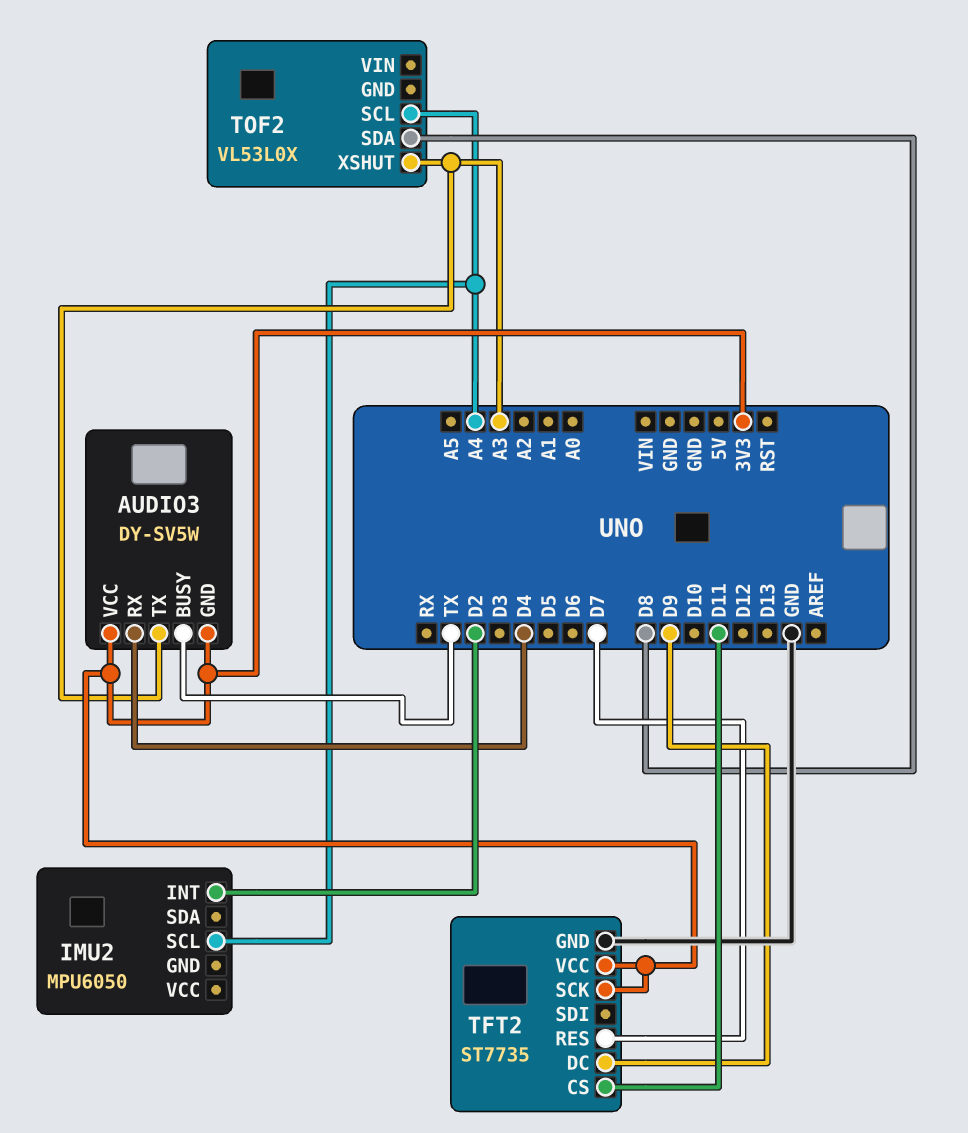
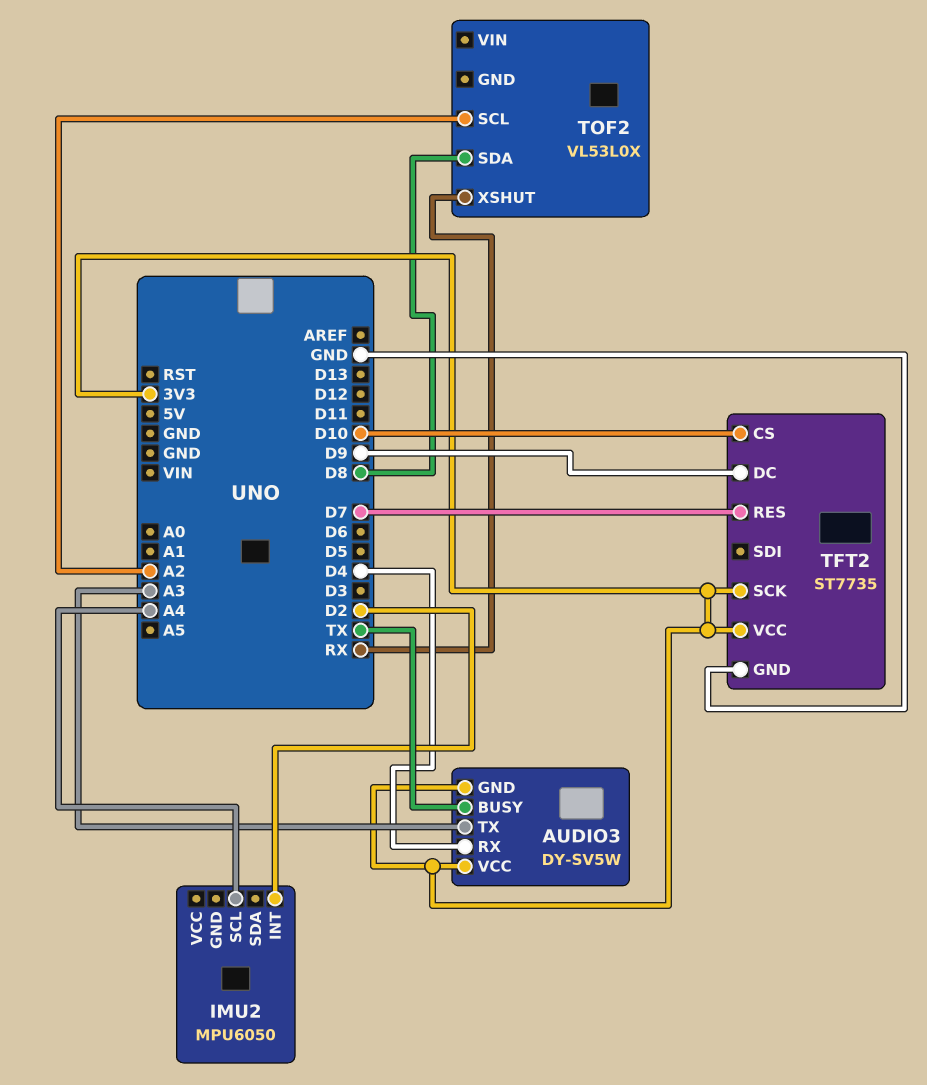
TFT2 pin CS: D11 -> D10
TOF2 pin SCL: A4 -> A2
TOF2 pin XSHUT: A3 -> RX

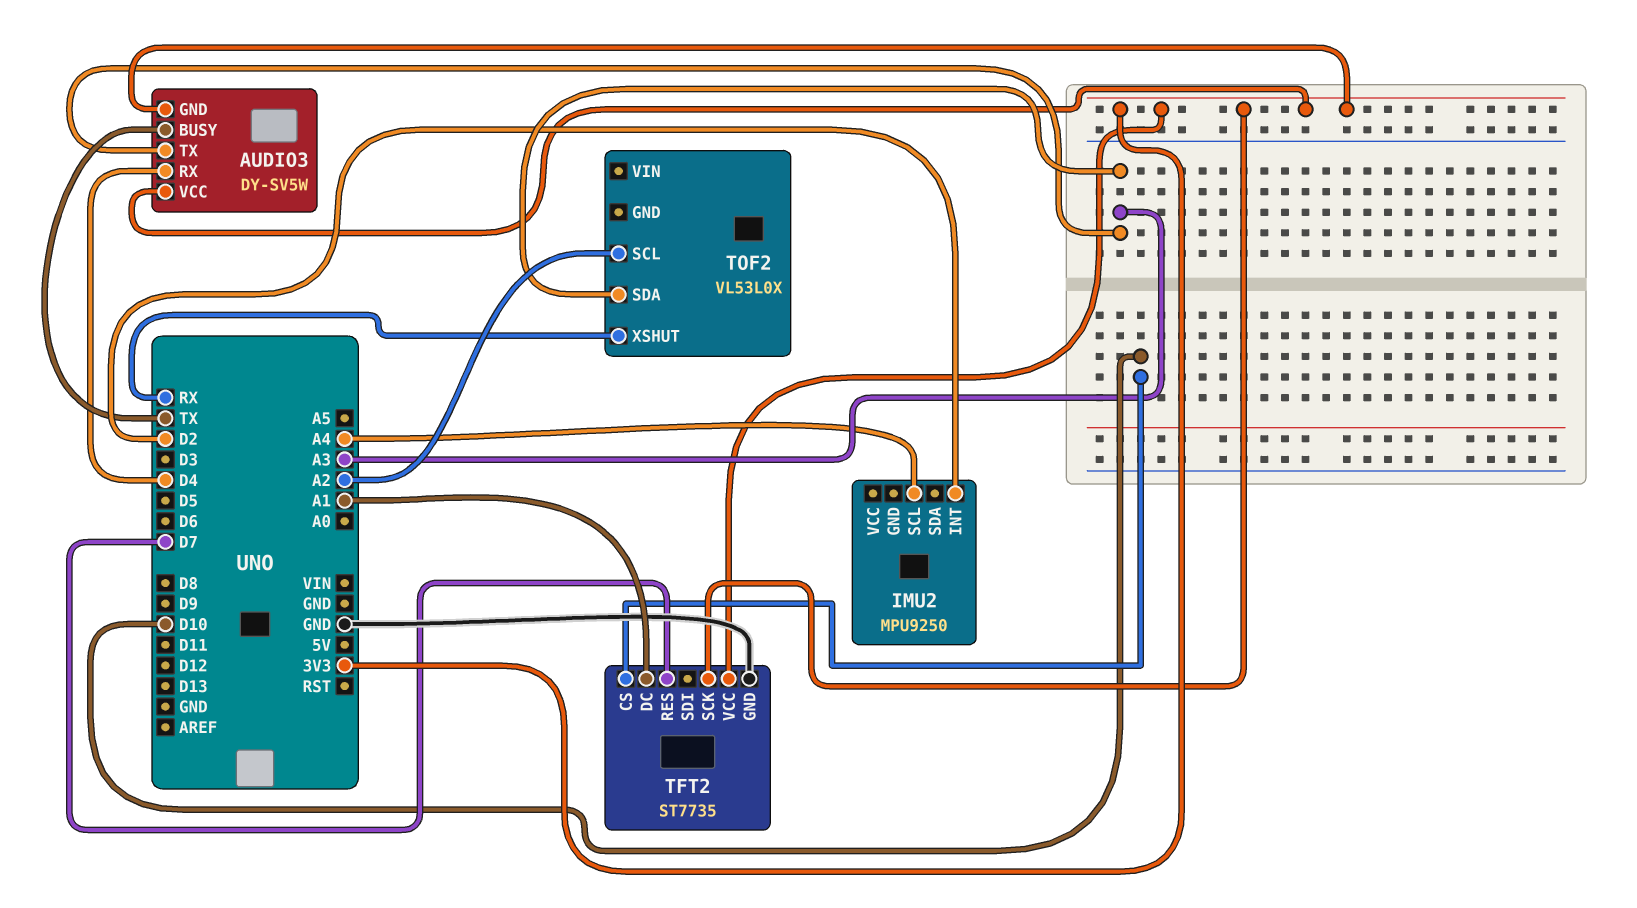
IMU2: MPU6050 -> MPU9250
TFT2 pin DC: D9 -> A1
TOF2 pin SDA: D8 -> A3

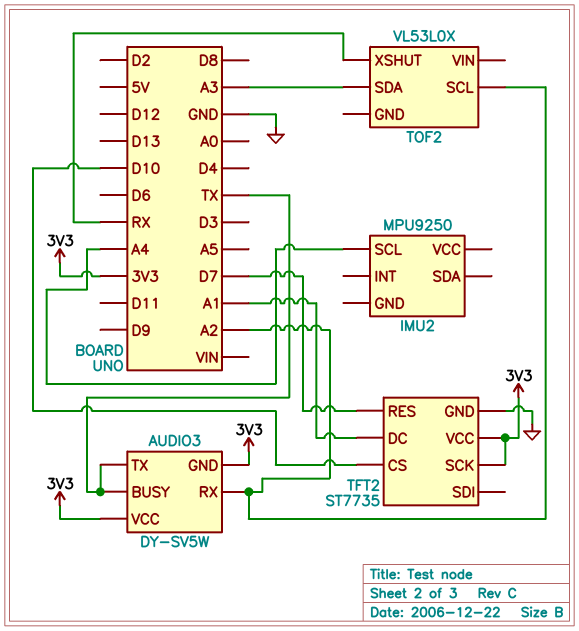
AUDIO3 pin RX: D4 -> A2
AUDIO3 pin TX: A3 -> TX
IMU2 pin INT: D2 -> none

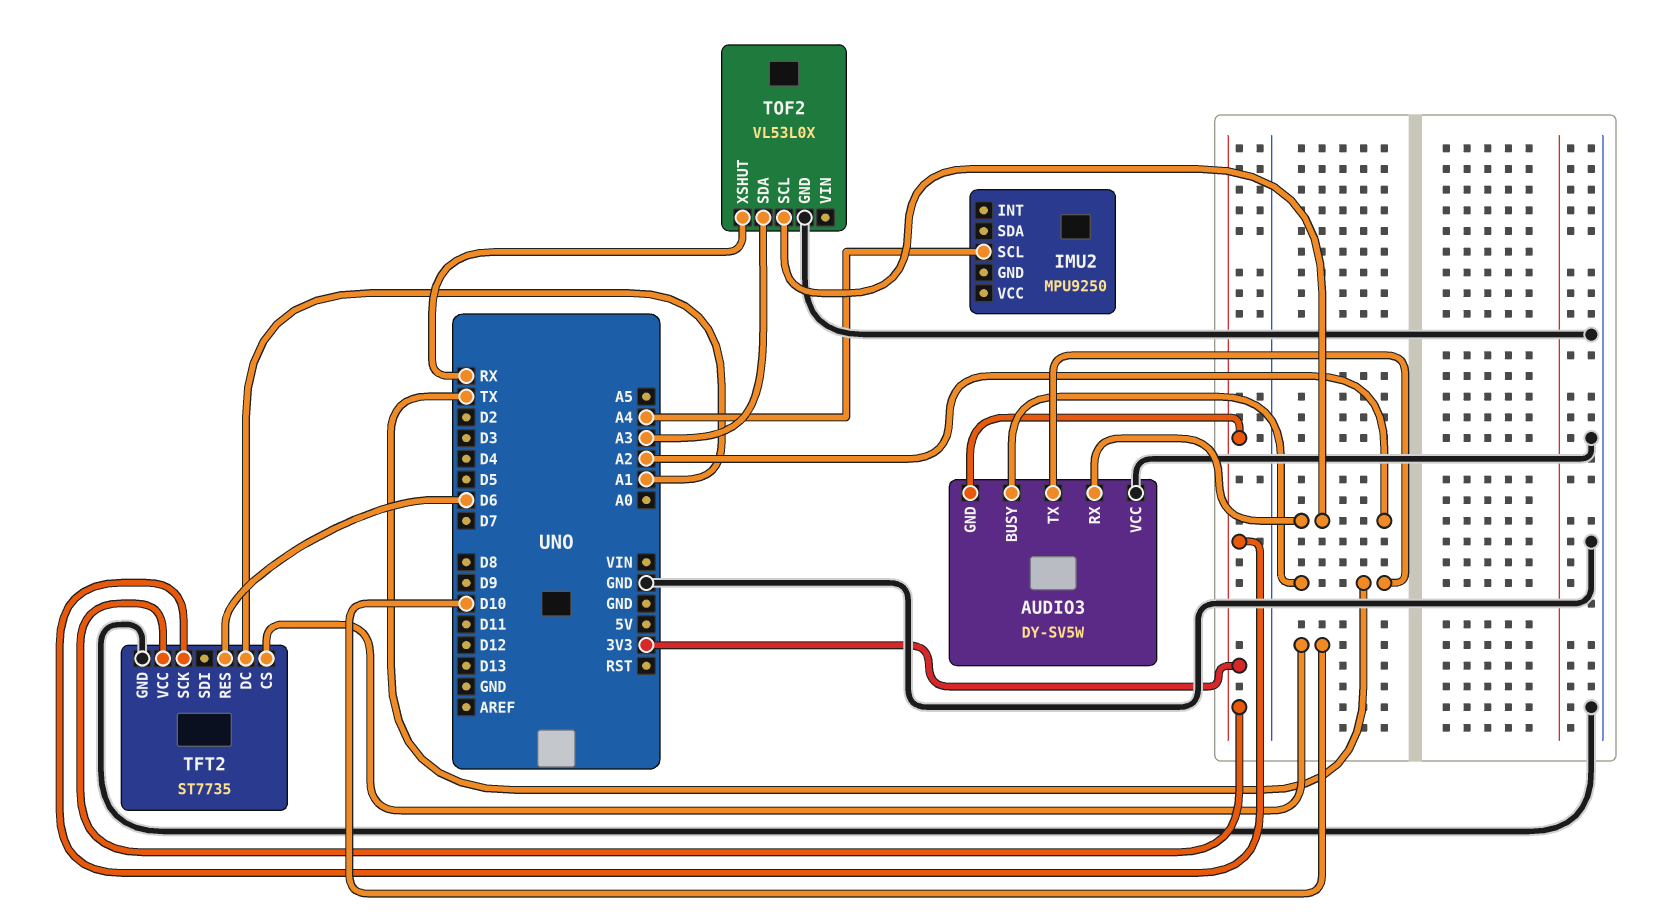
AUDIO3 pin VCC: 3V3 -> GND
TFT2 pin RES: D7 -> D6
TOF2 pin GND: none -> GND

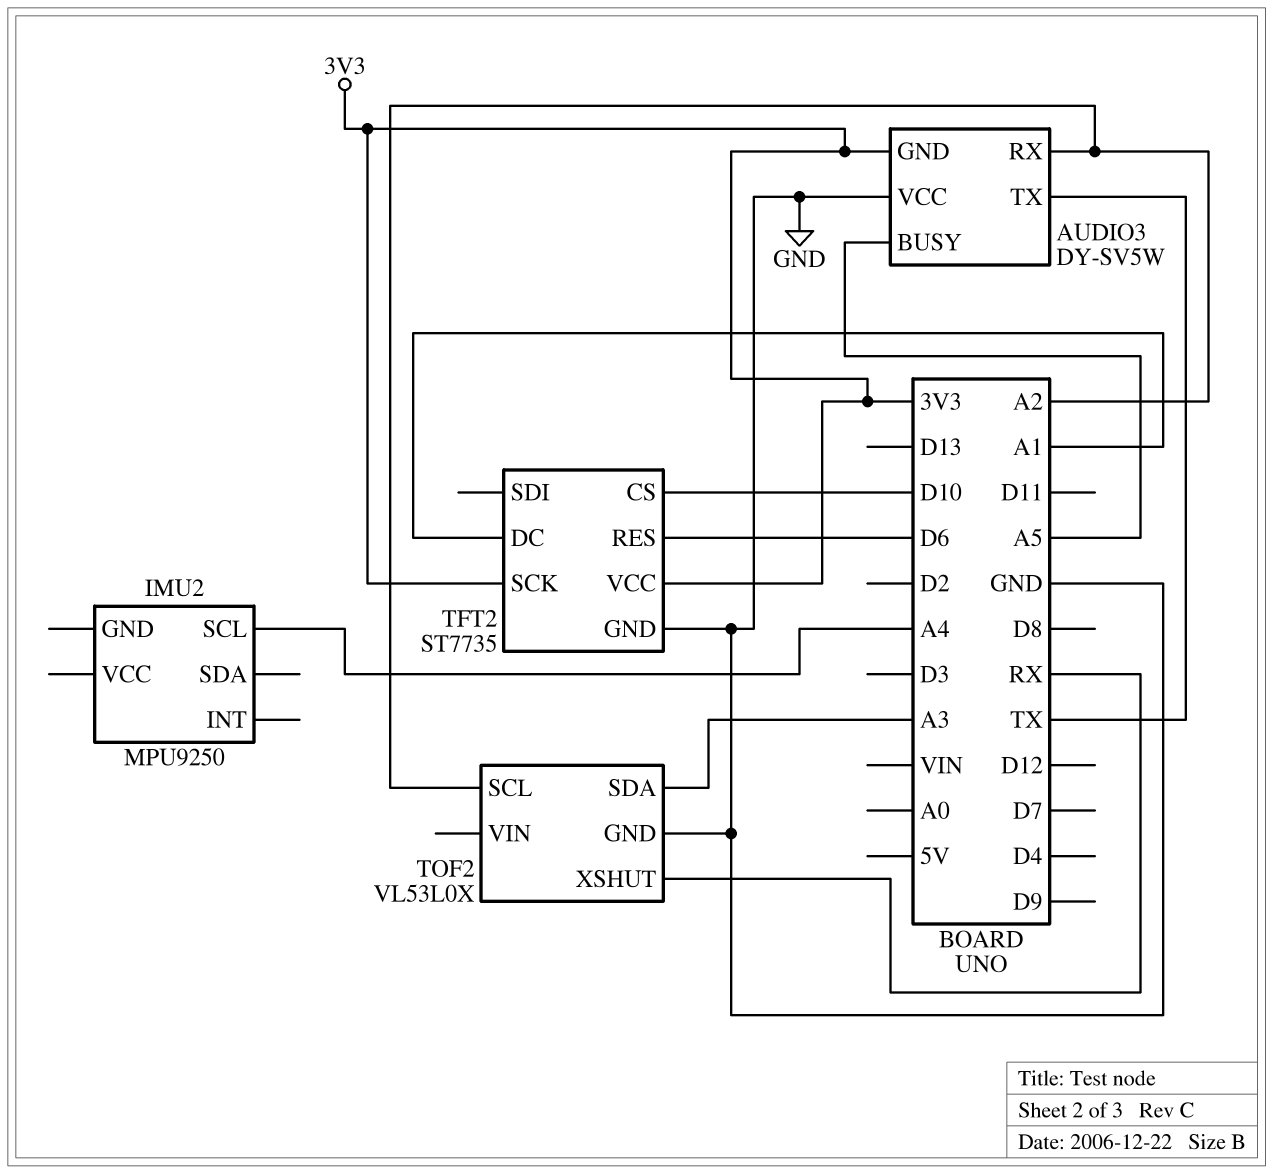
AUDIO3 pin BUSY: TX -> A5

